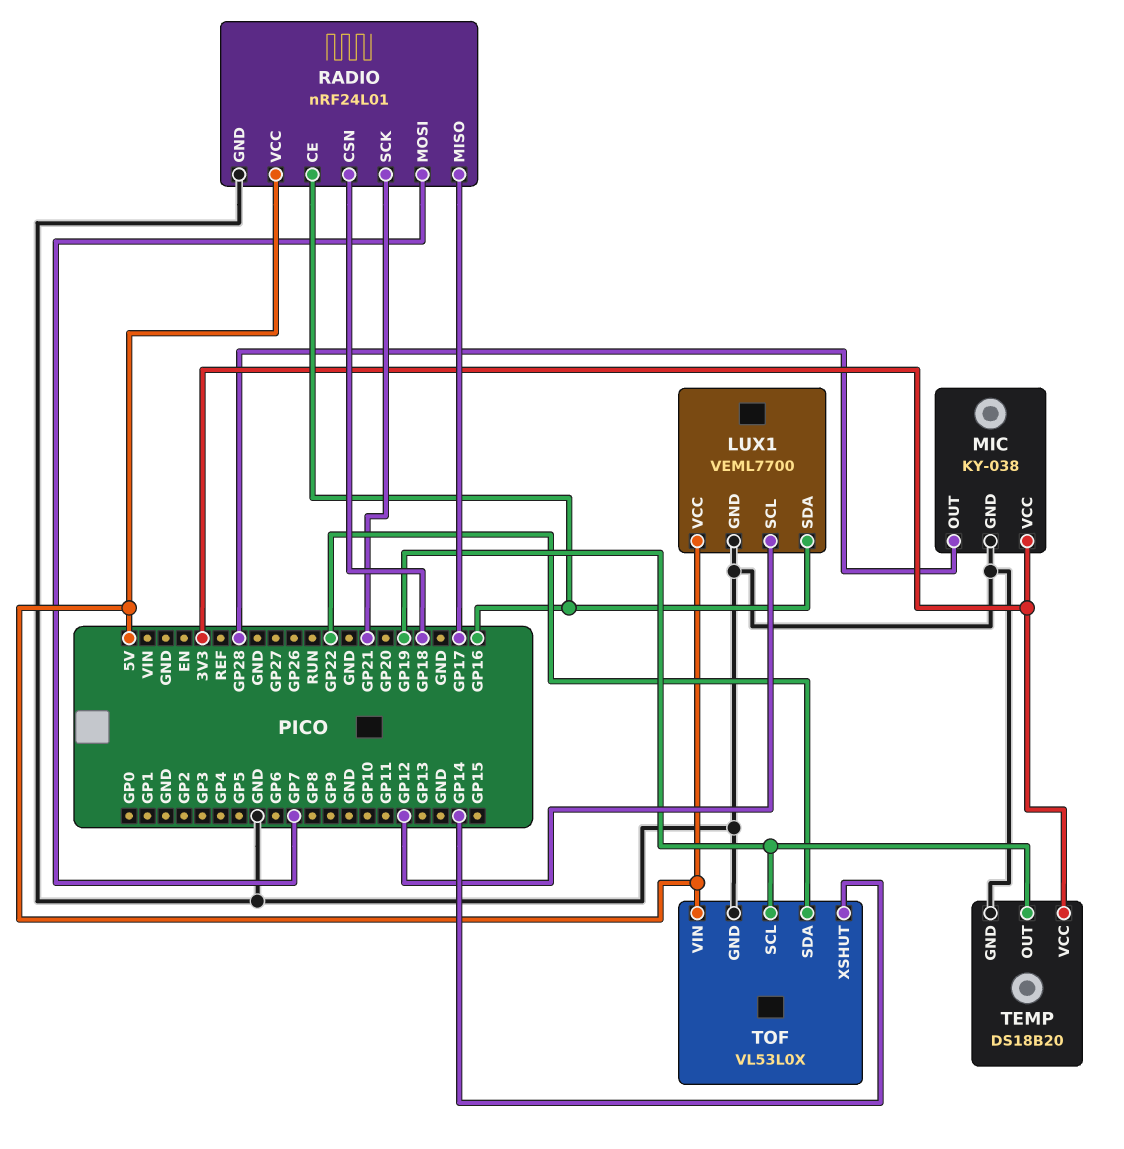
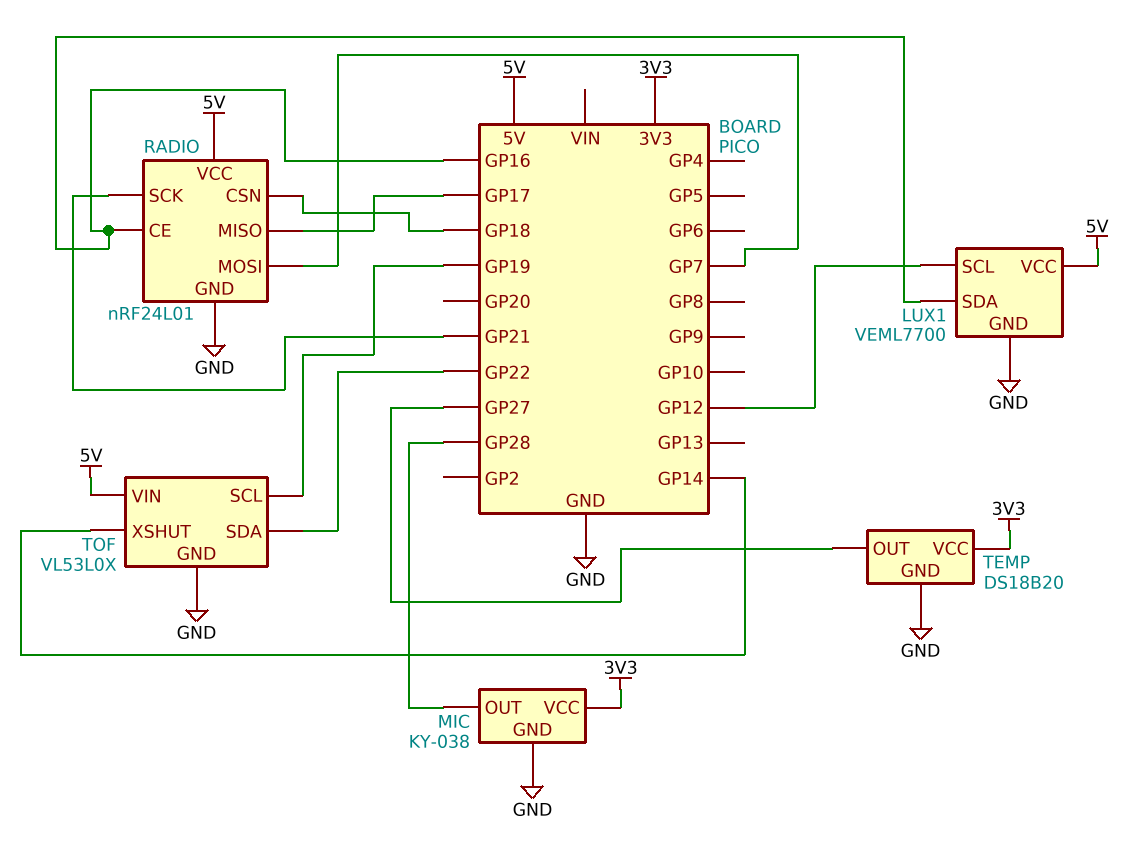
TEMP pin OUT: GP19 -> GP27

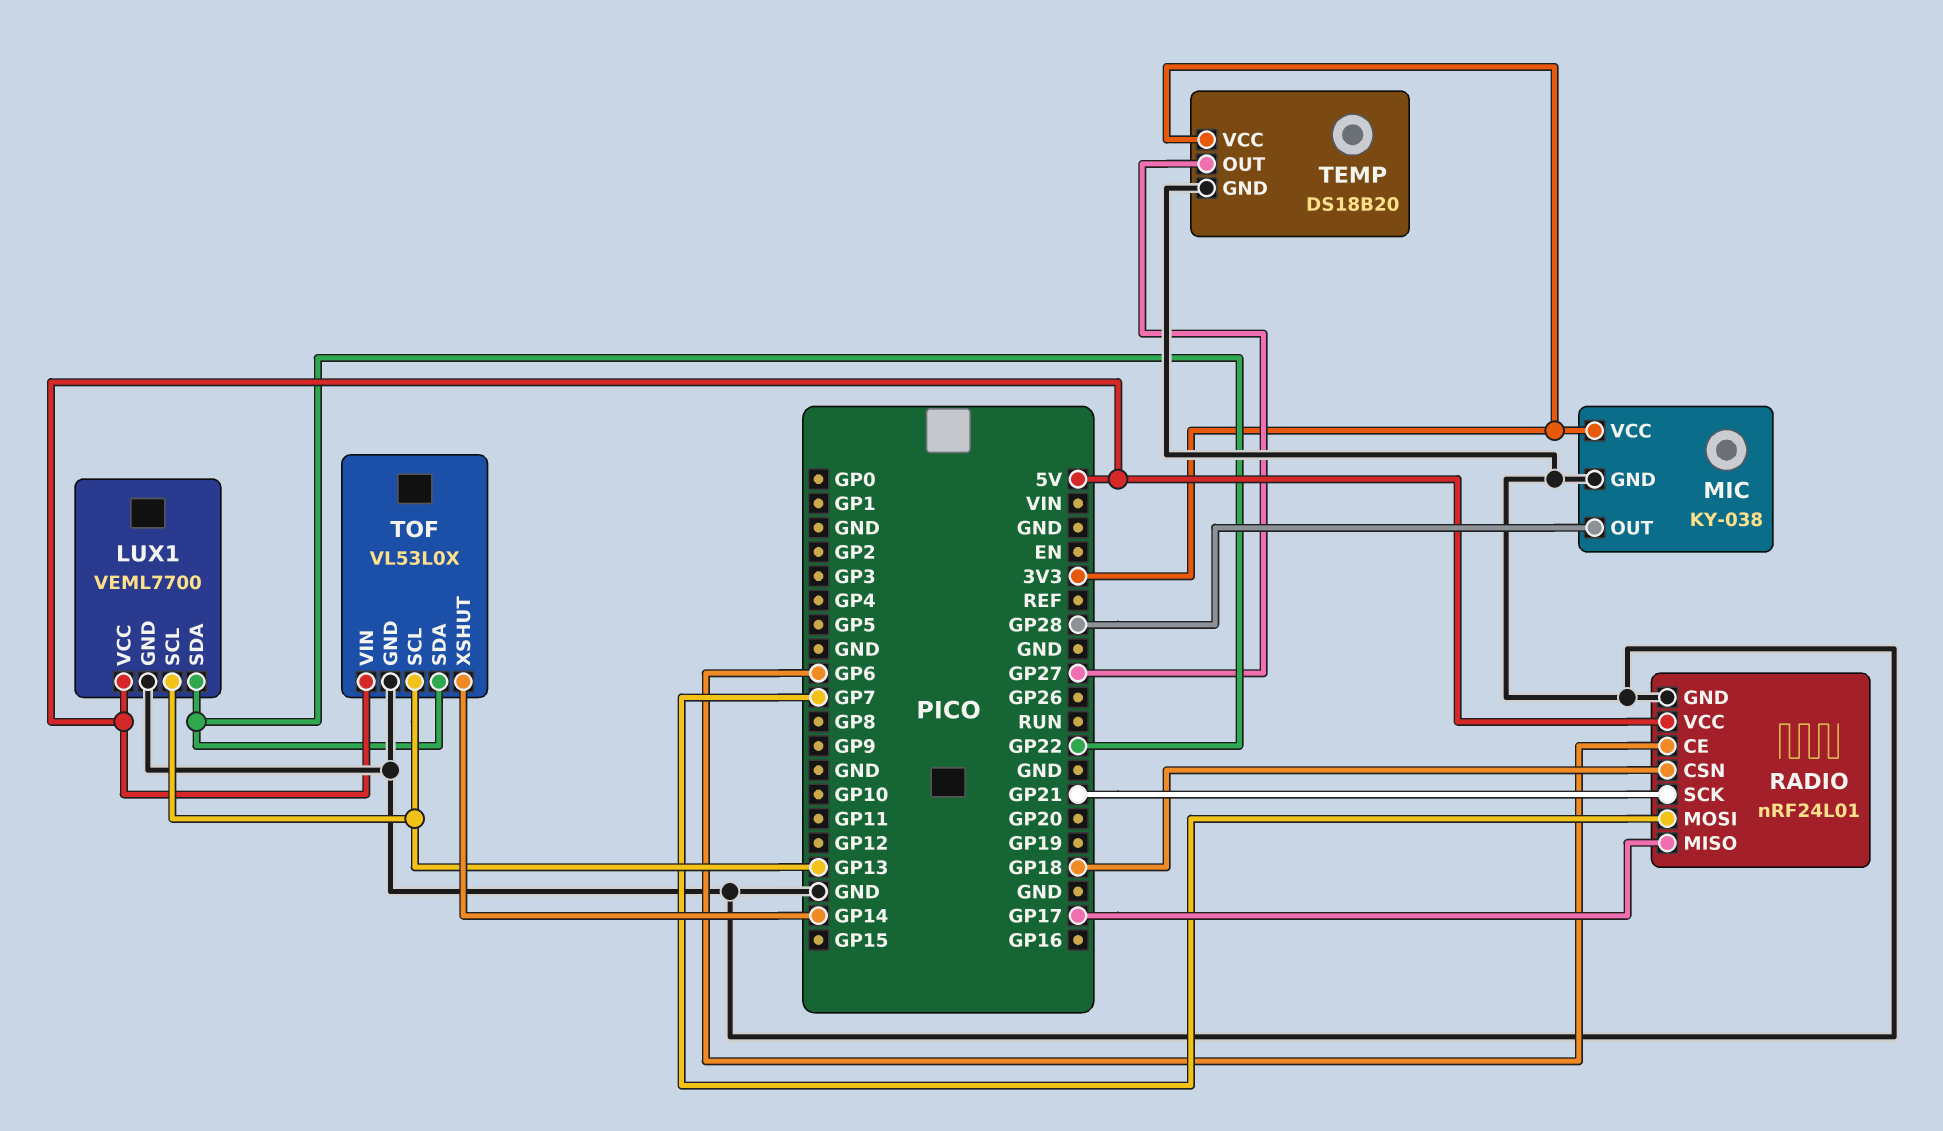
LUX1 pin SCL: GP12 -> GP13
LUX1 pin SDA: GP16 -> GP22
RADIO pin CE: GP16 -> GP6
TOF pin SCL: GP19 -> GP13

